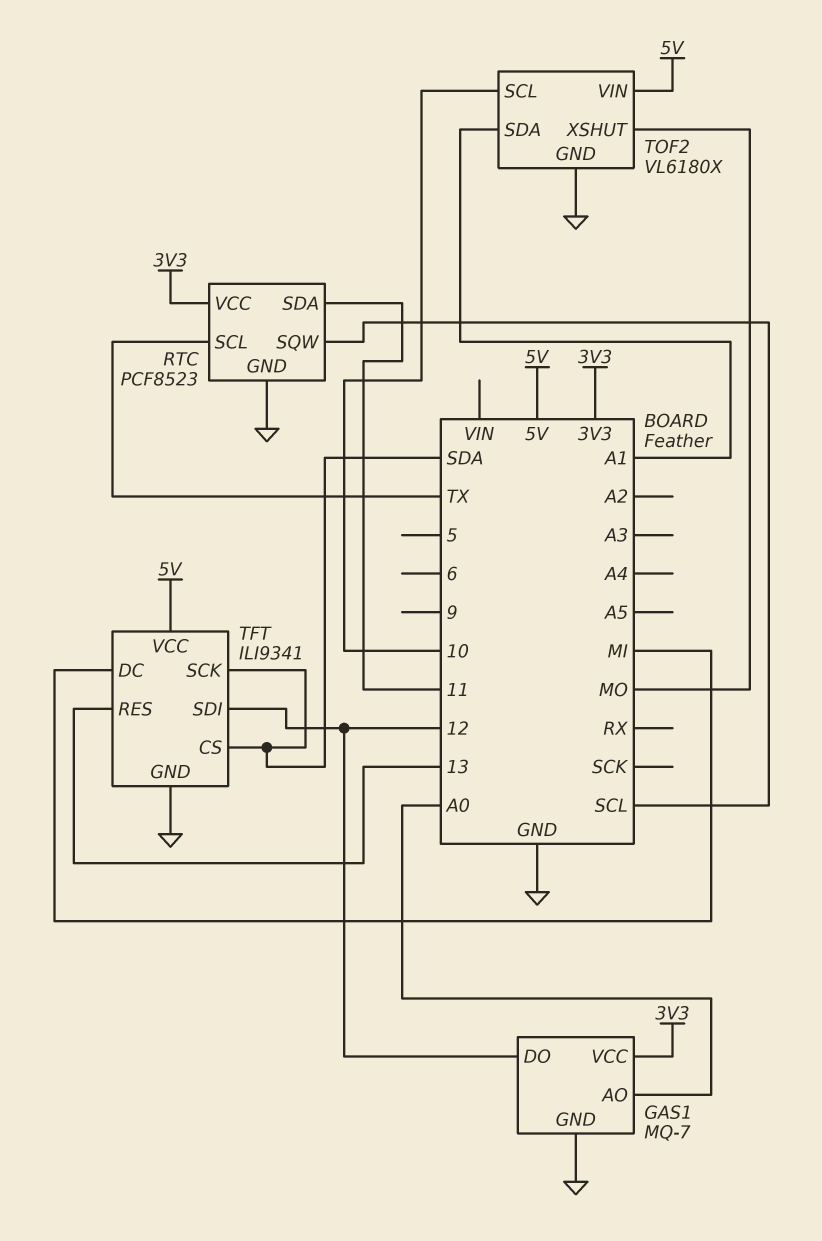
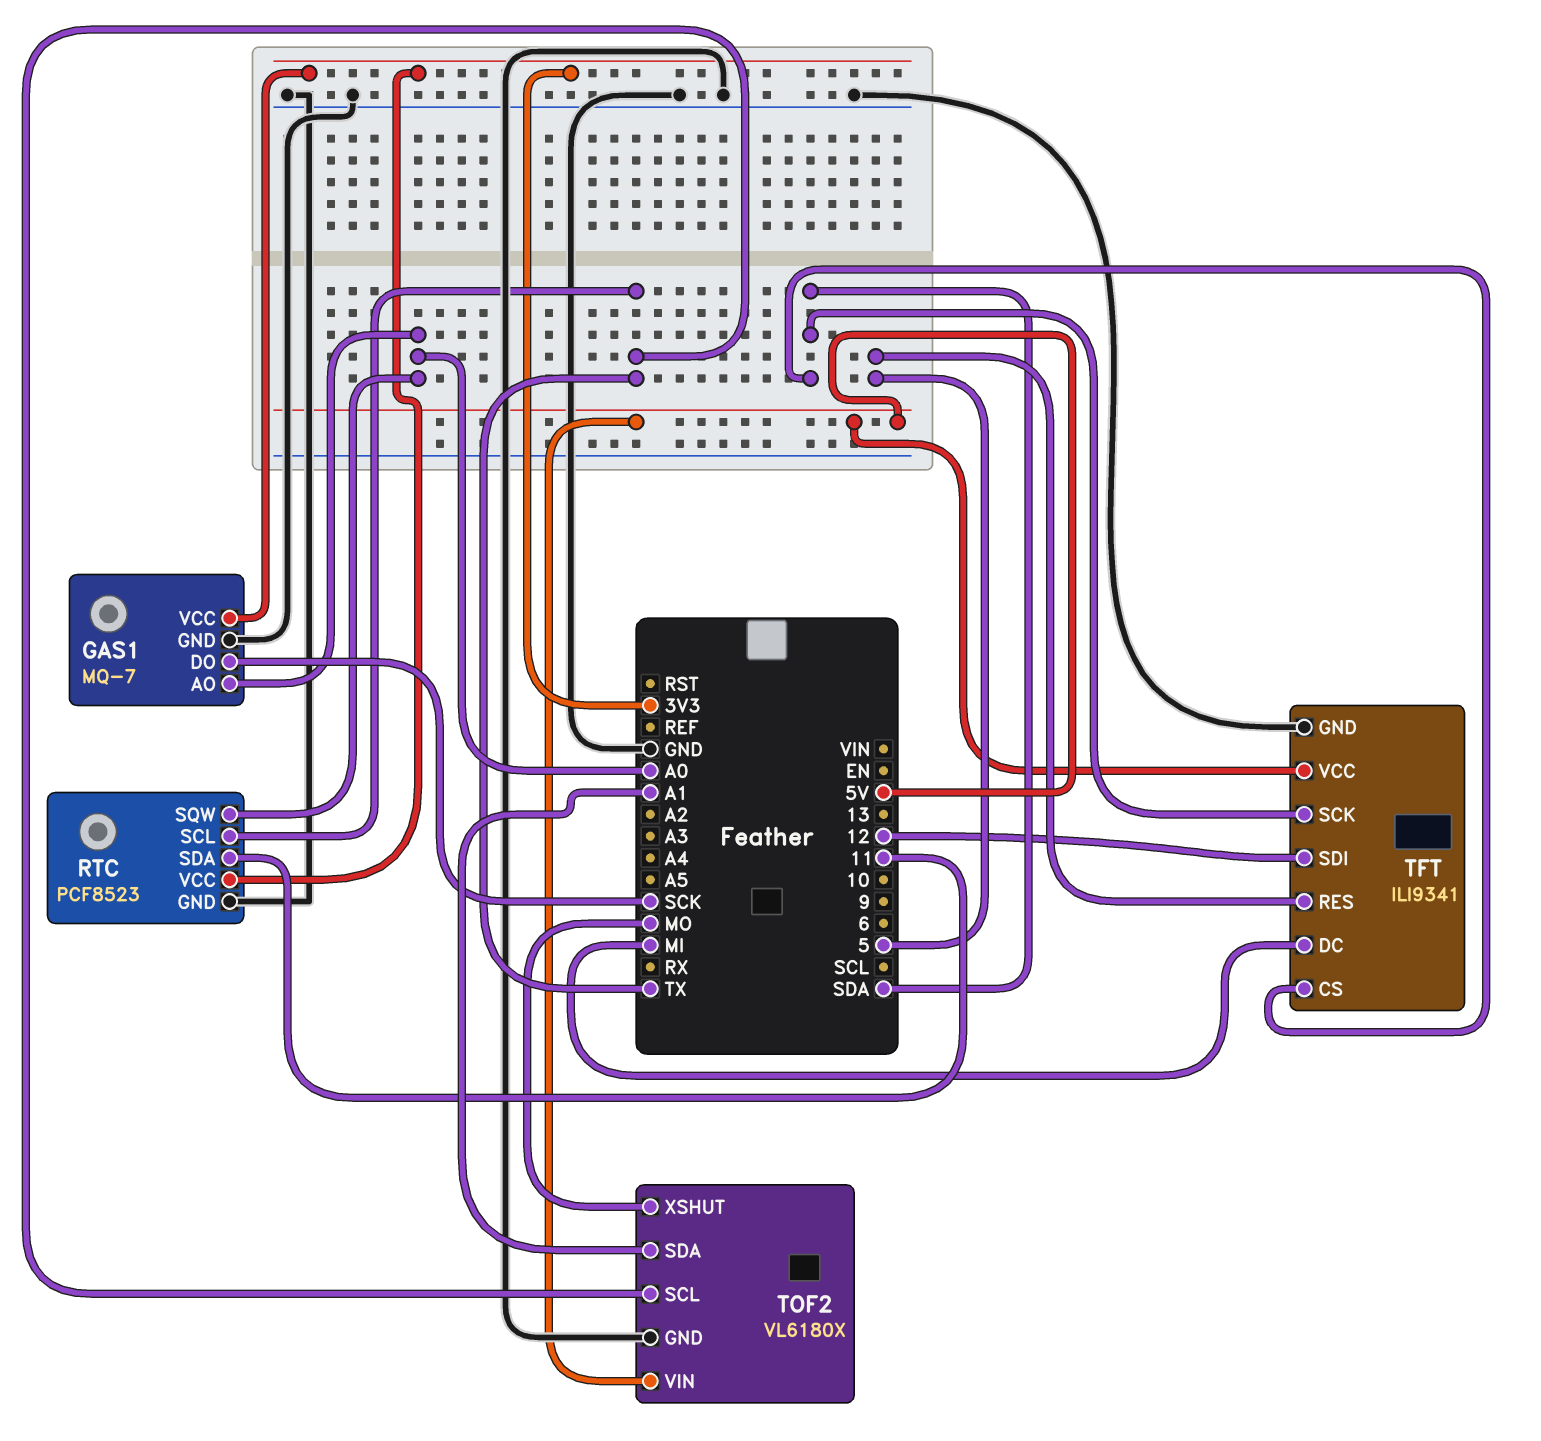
GAS1 pin DO: 12 -> SCK
RTC pin SQW: SCL -> A0
TFT pin RES: 13 -> 5
TOF2 pin SCL: 10 -> TX

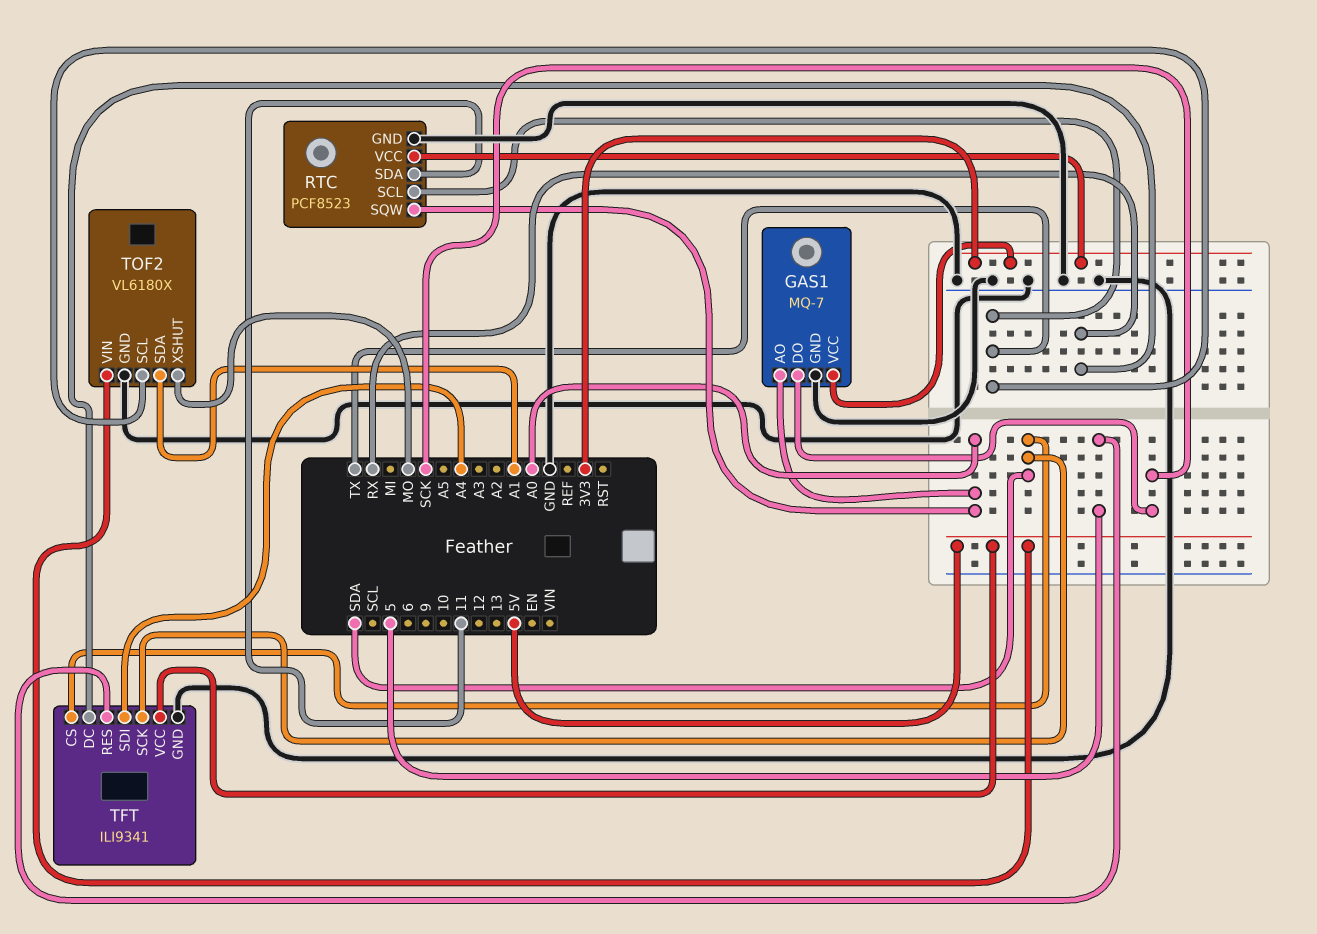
TFT pin DC: MI -> RX
TFT pin SDI: 12 -> A4

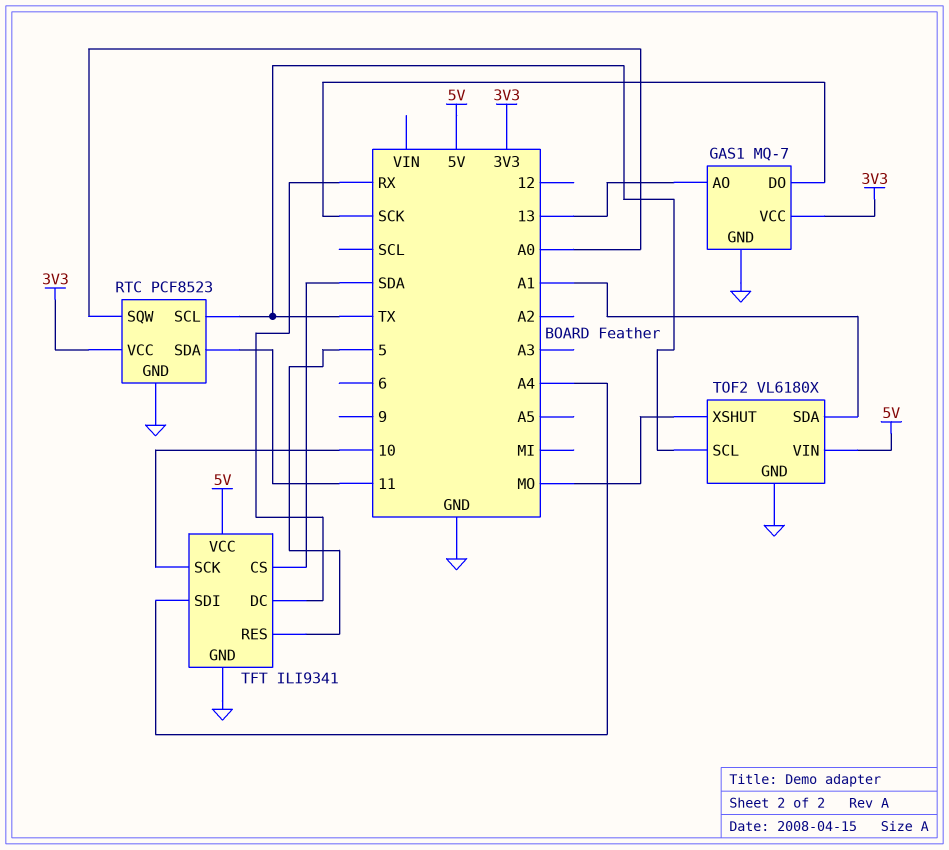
GAS1 pin AO: A0 -> 13
TFT pin SCK: SDA -> 10

